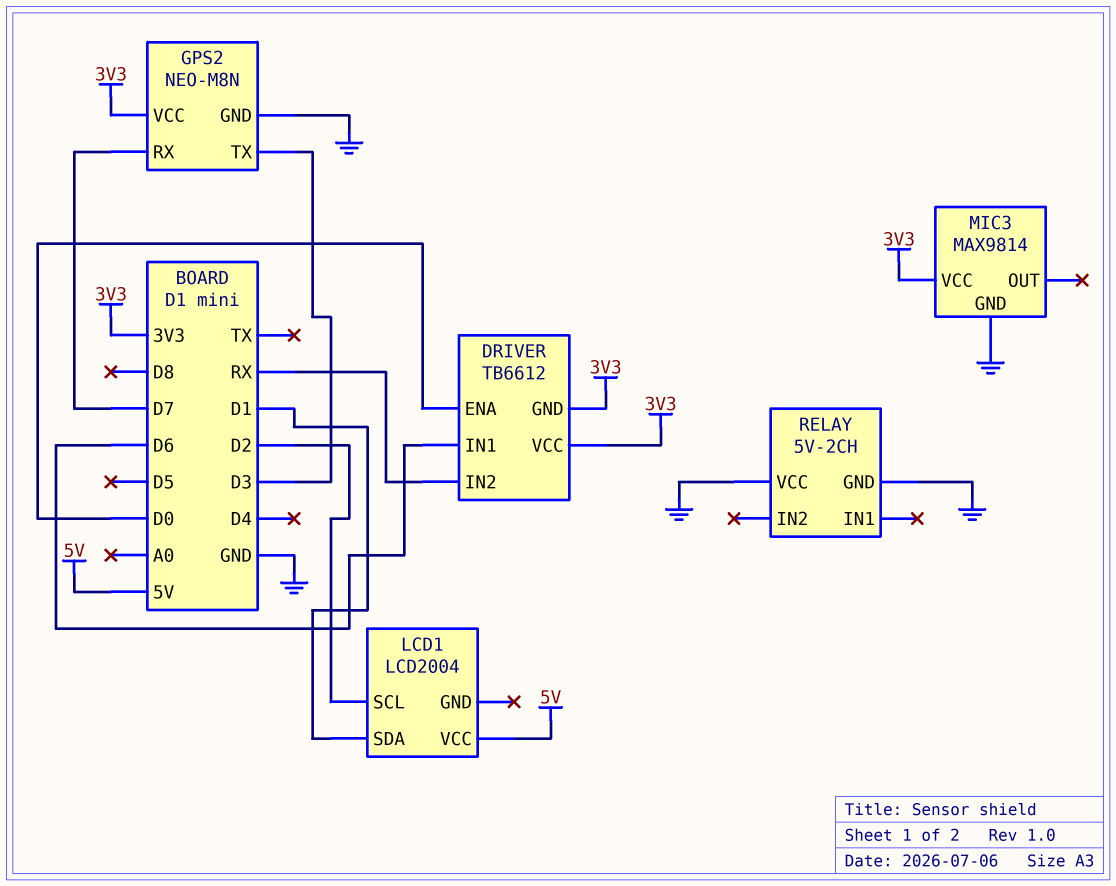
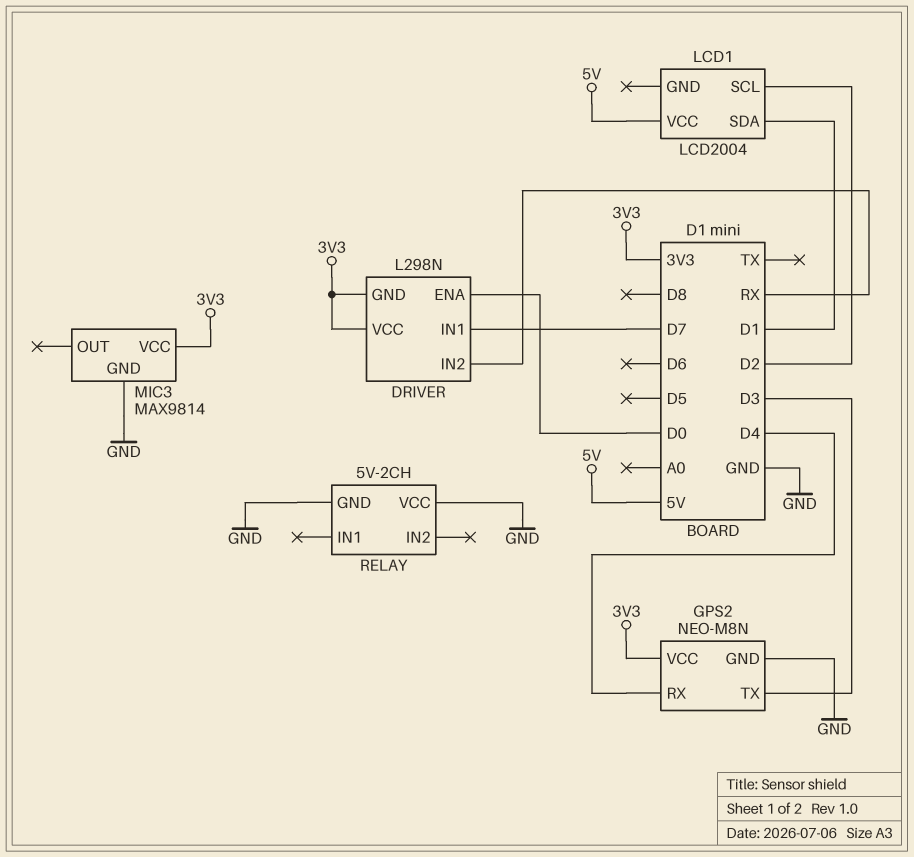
DRIVER: TB6612 -> L298N
DRIVER pin IN1: D6 -> D7
GPS2 pin RX: D7 -> D4

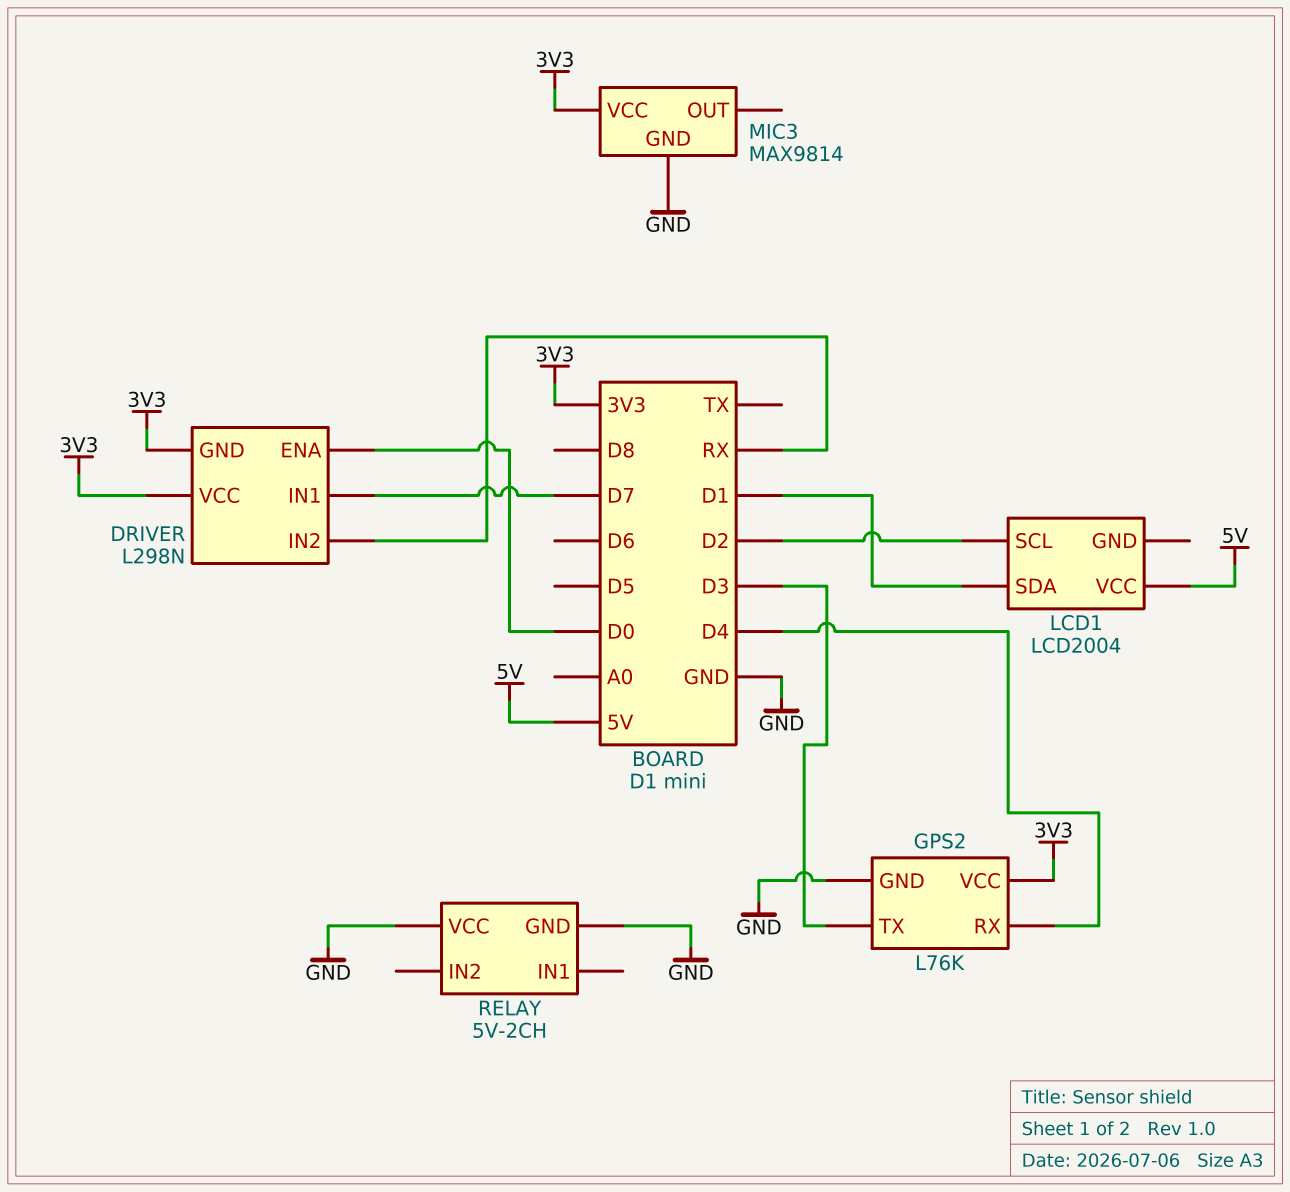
GPS2: NEO-M8N -> L76K

